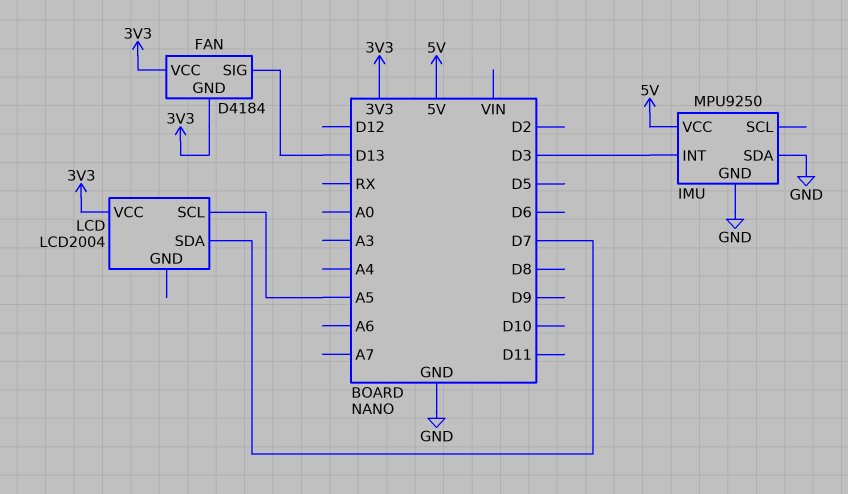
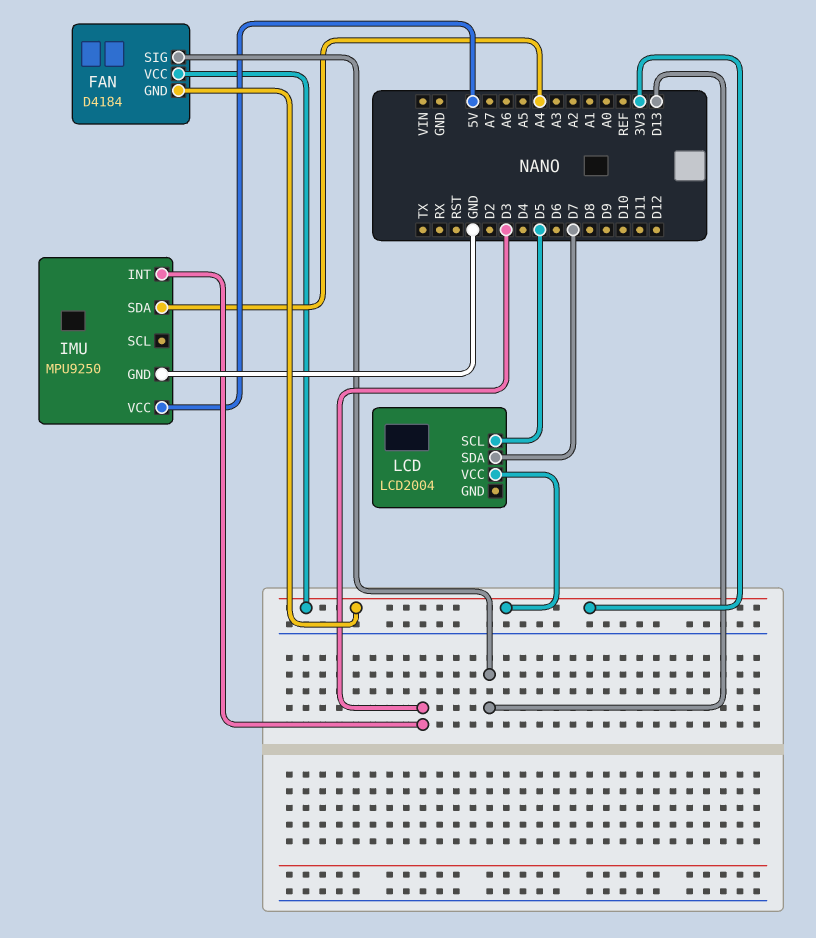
IMU pin SDA: GND -> A4
LCD pin SCL: A5 -> D5

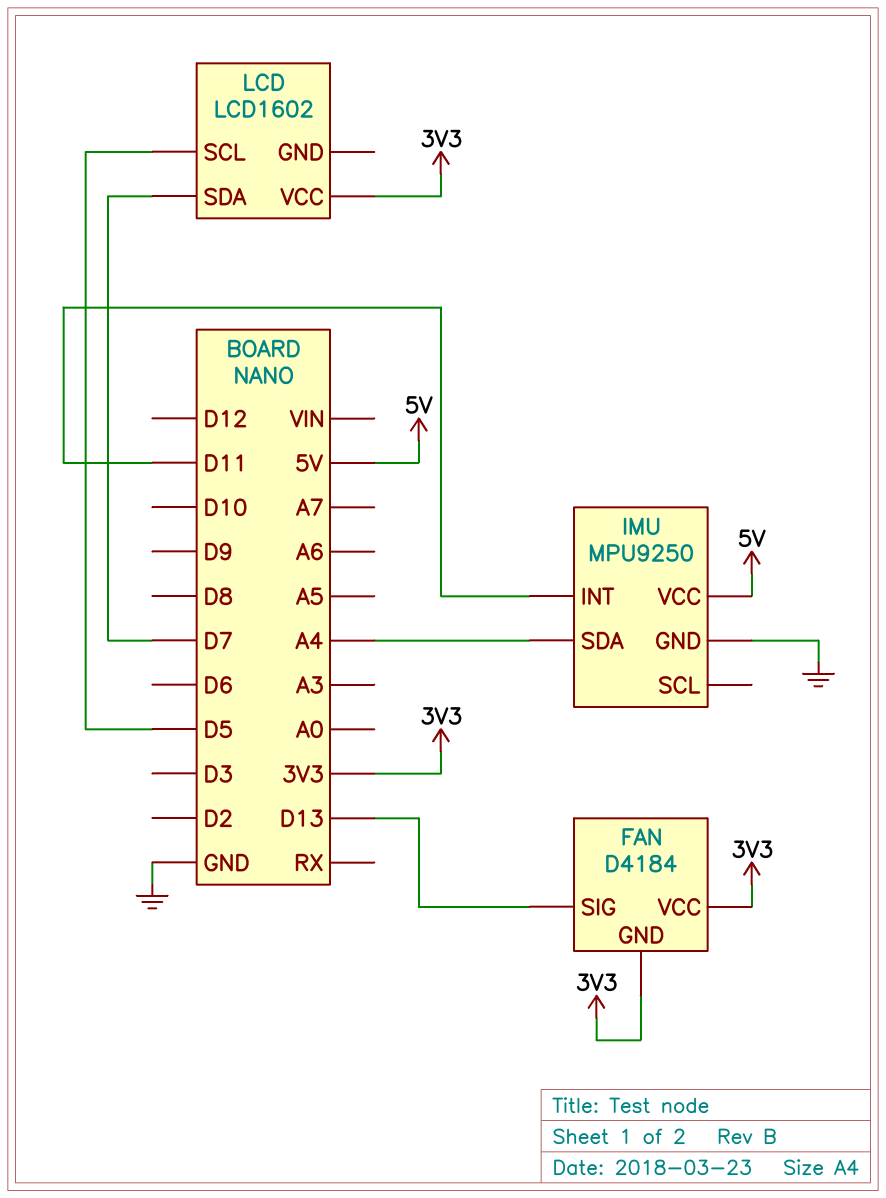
IMU pin INT: D3 -> D11
LCD: LCD2004 -> LCD1602

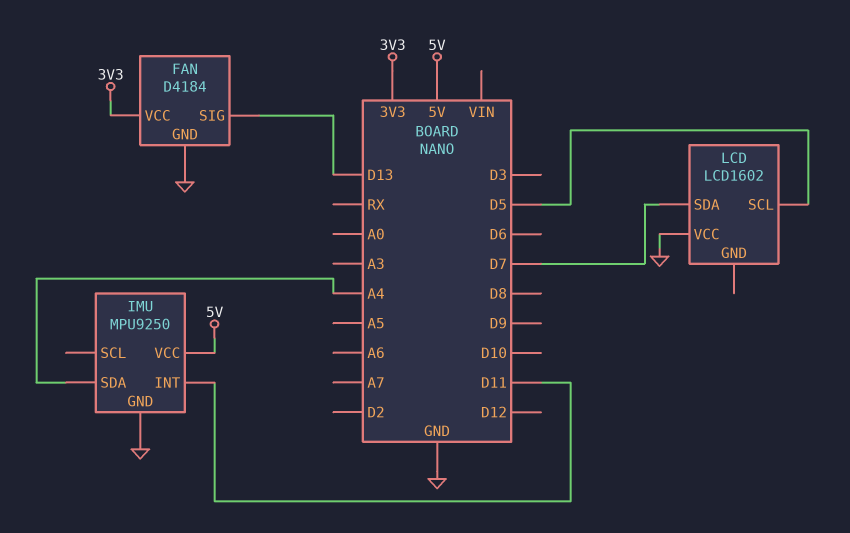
FAN pin GND: 3V3 -> GND
LCD pin VCC: 3V3 -> GND

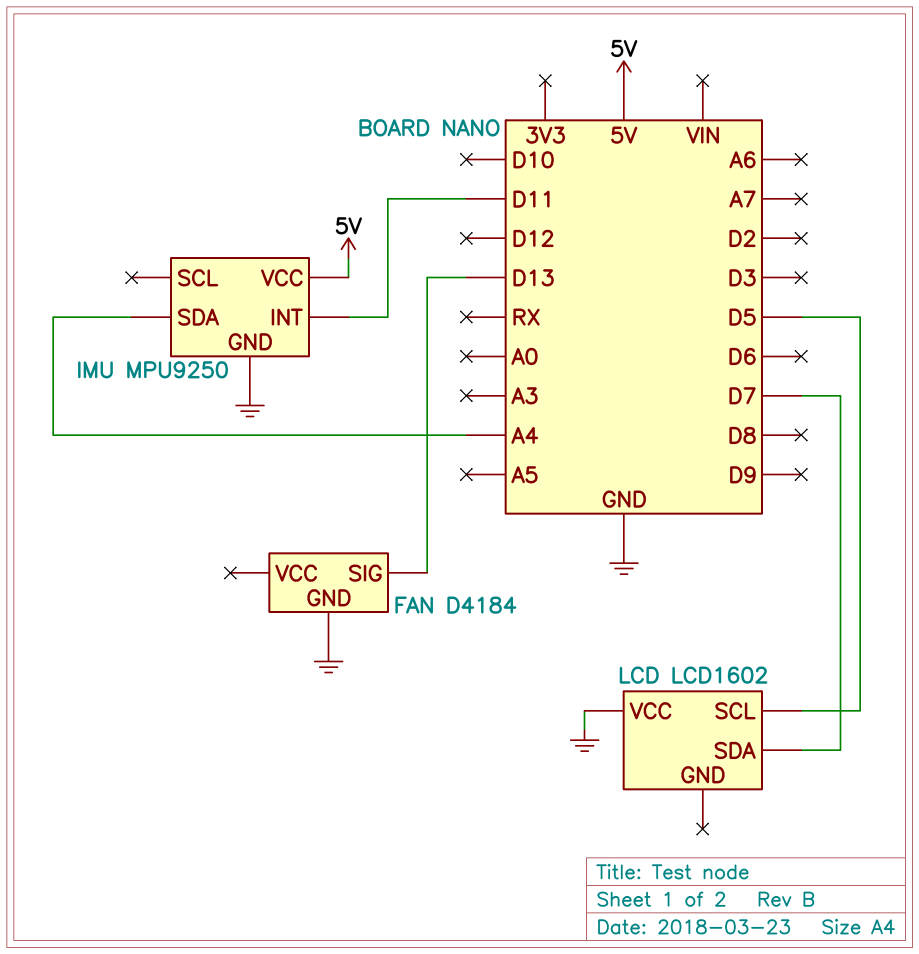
FAN pin VCC: 3V3 -> none

